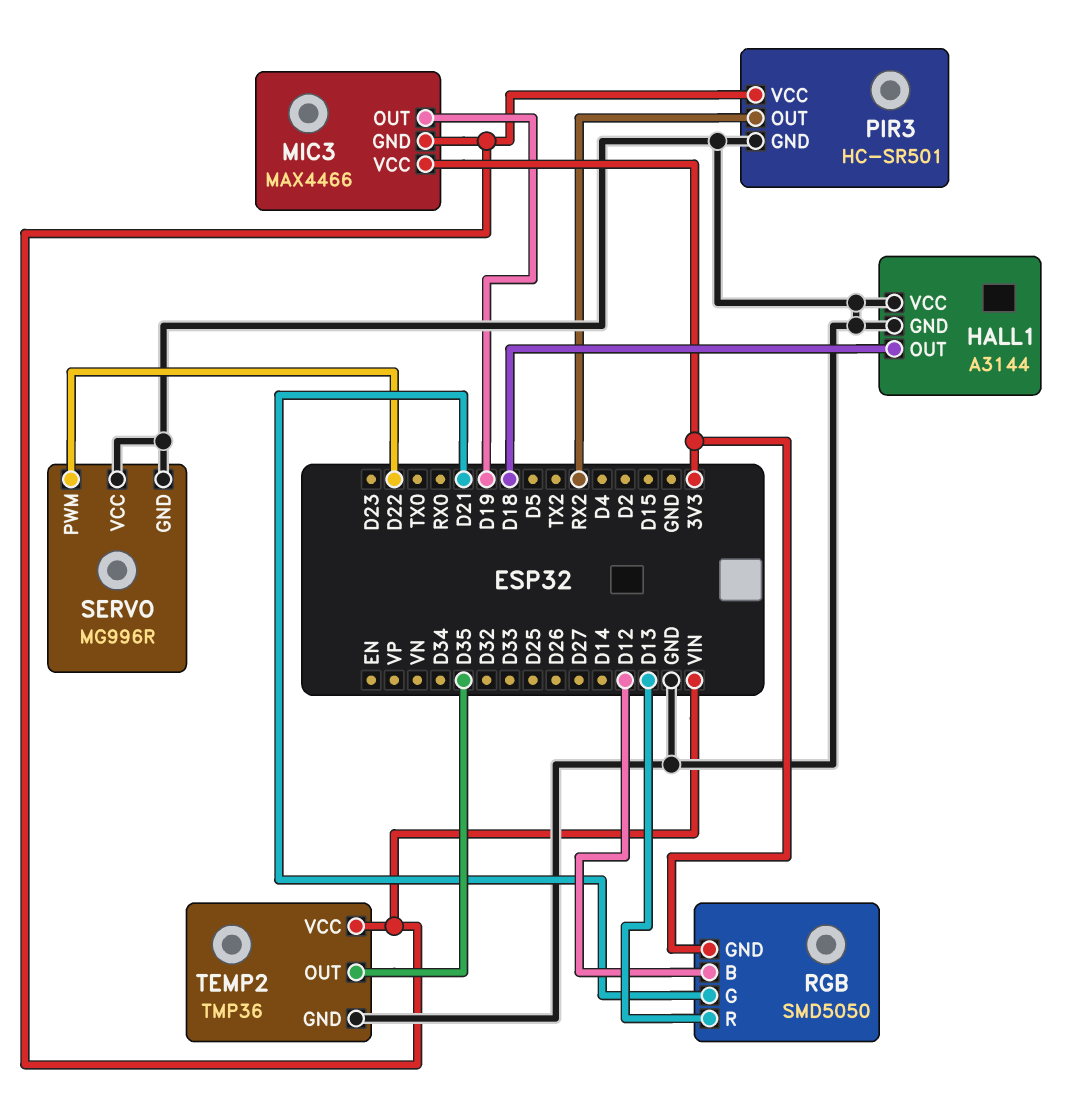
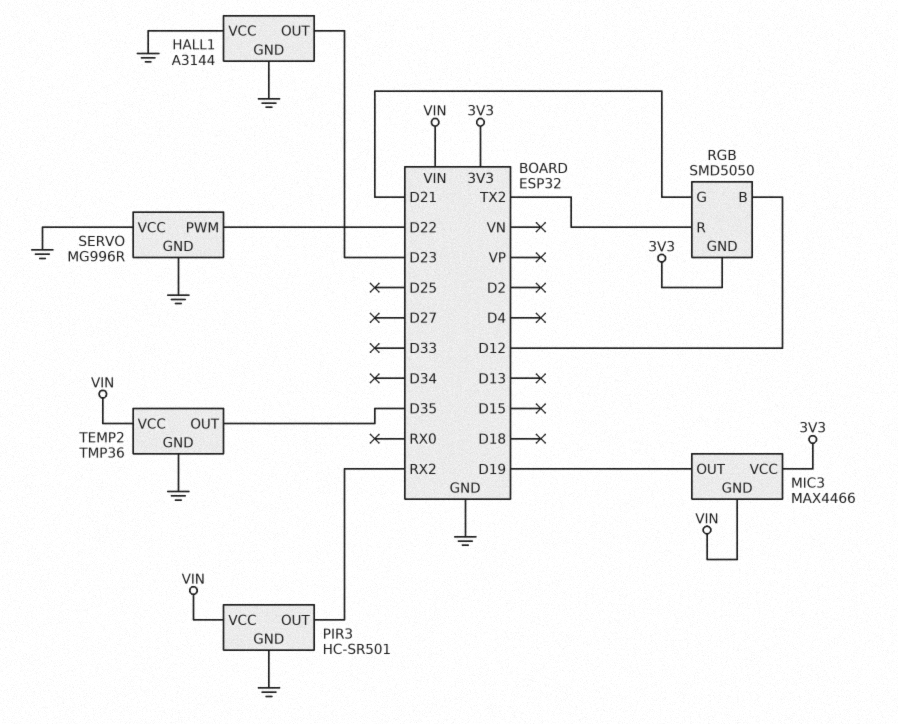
HALL1 pin OUT: D18 -> D23
RGB pin R: D13 -> TX2

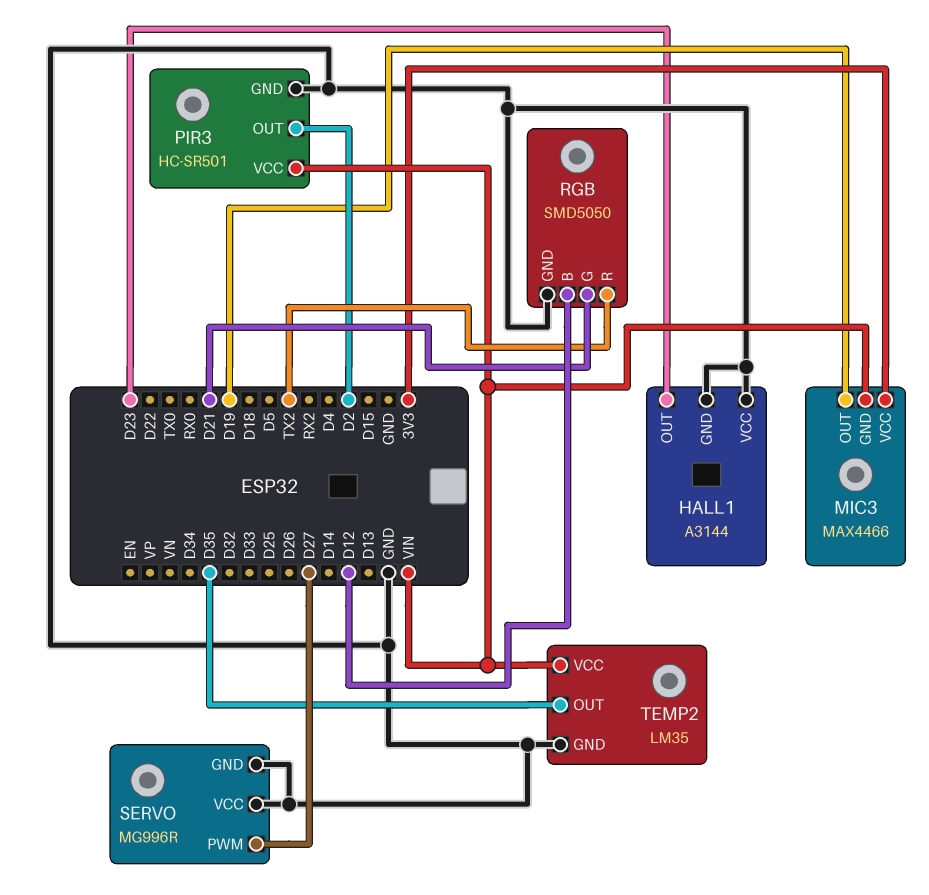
PIR3 pin OUT: RX2 -> D2
RGB pin GND: 3V3 -> GND
SERVO pin PWM: D22 -> D27
TEMP2: TMP36 -> LM35

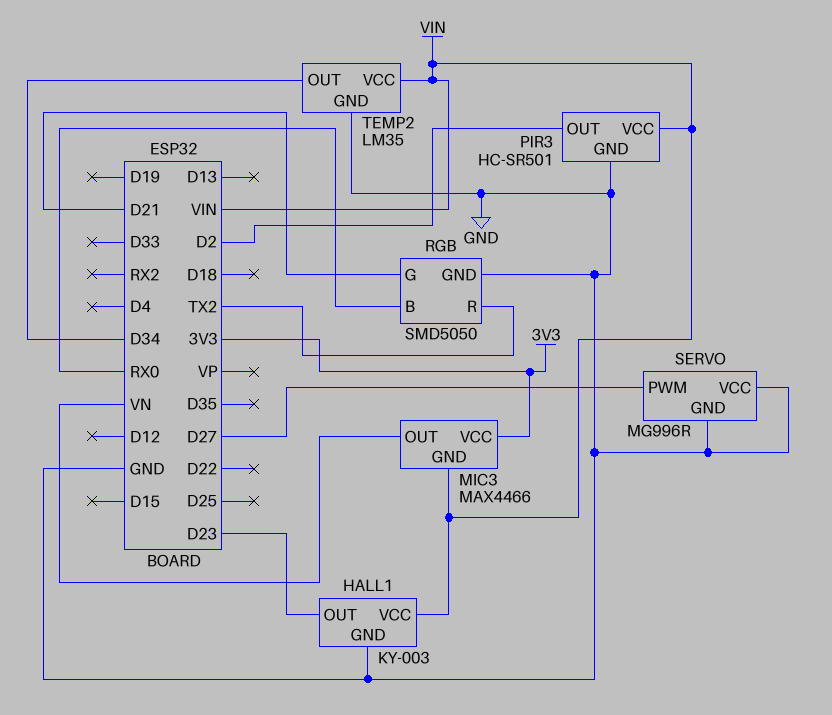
HALL1: A3144 -> KY-003
HALL1 pin VCC: GND -> VIN
MIC3 pin OUT: D19 -> VN
RGB pin B: D12 -> RX0
TEMP2 pin OUT: D35 -> D34

